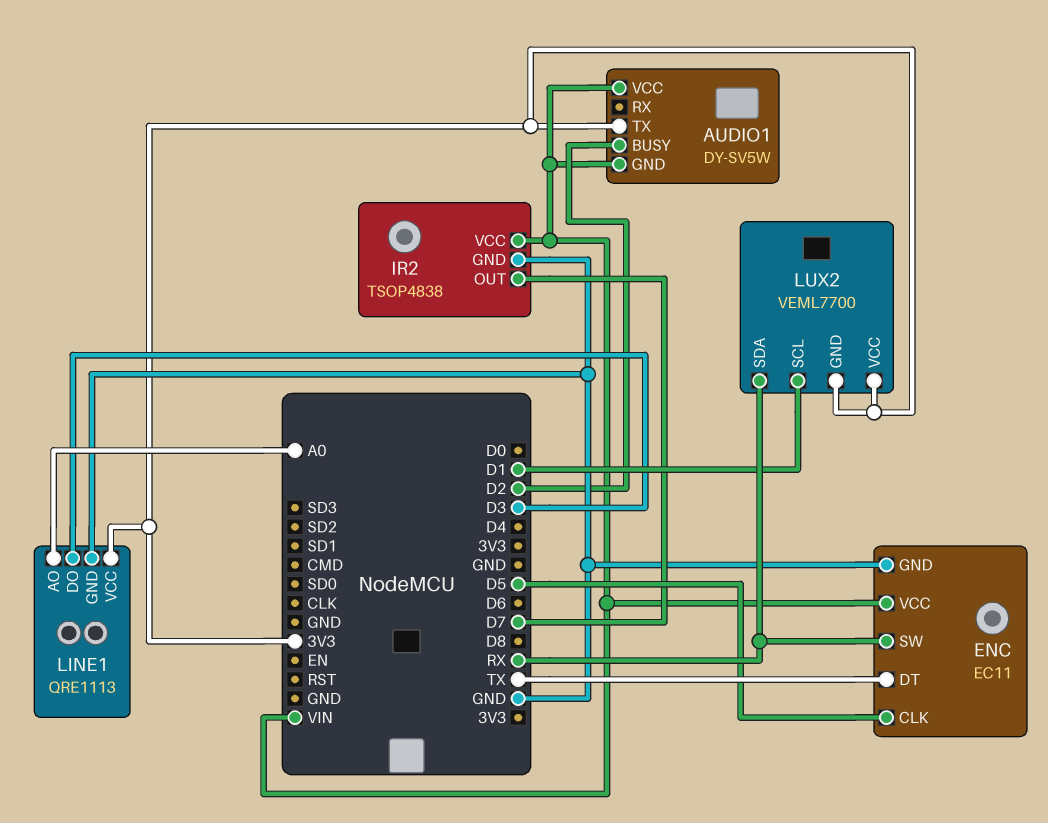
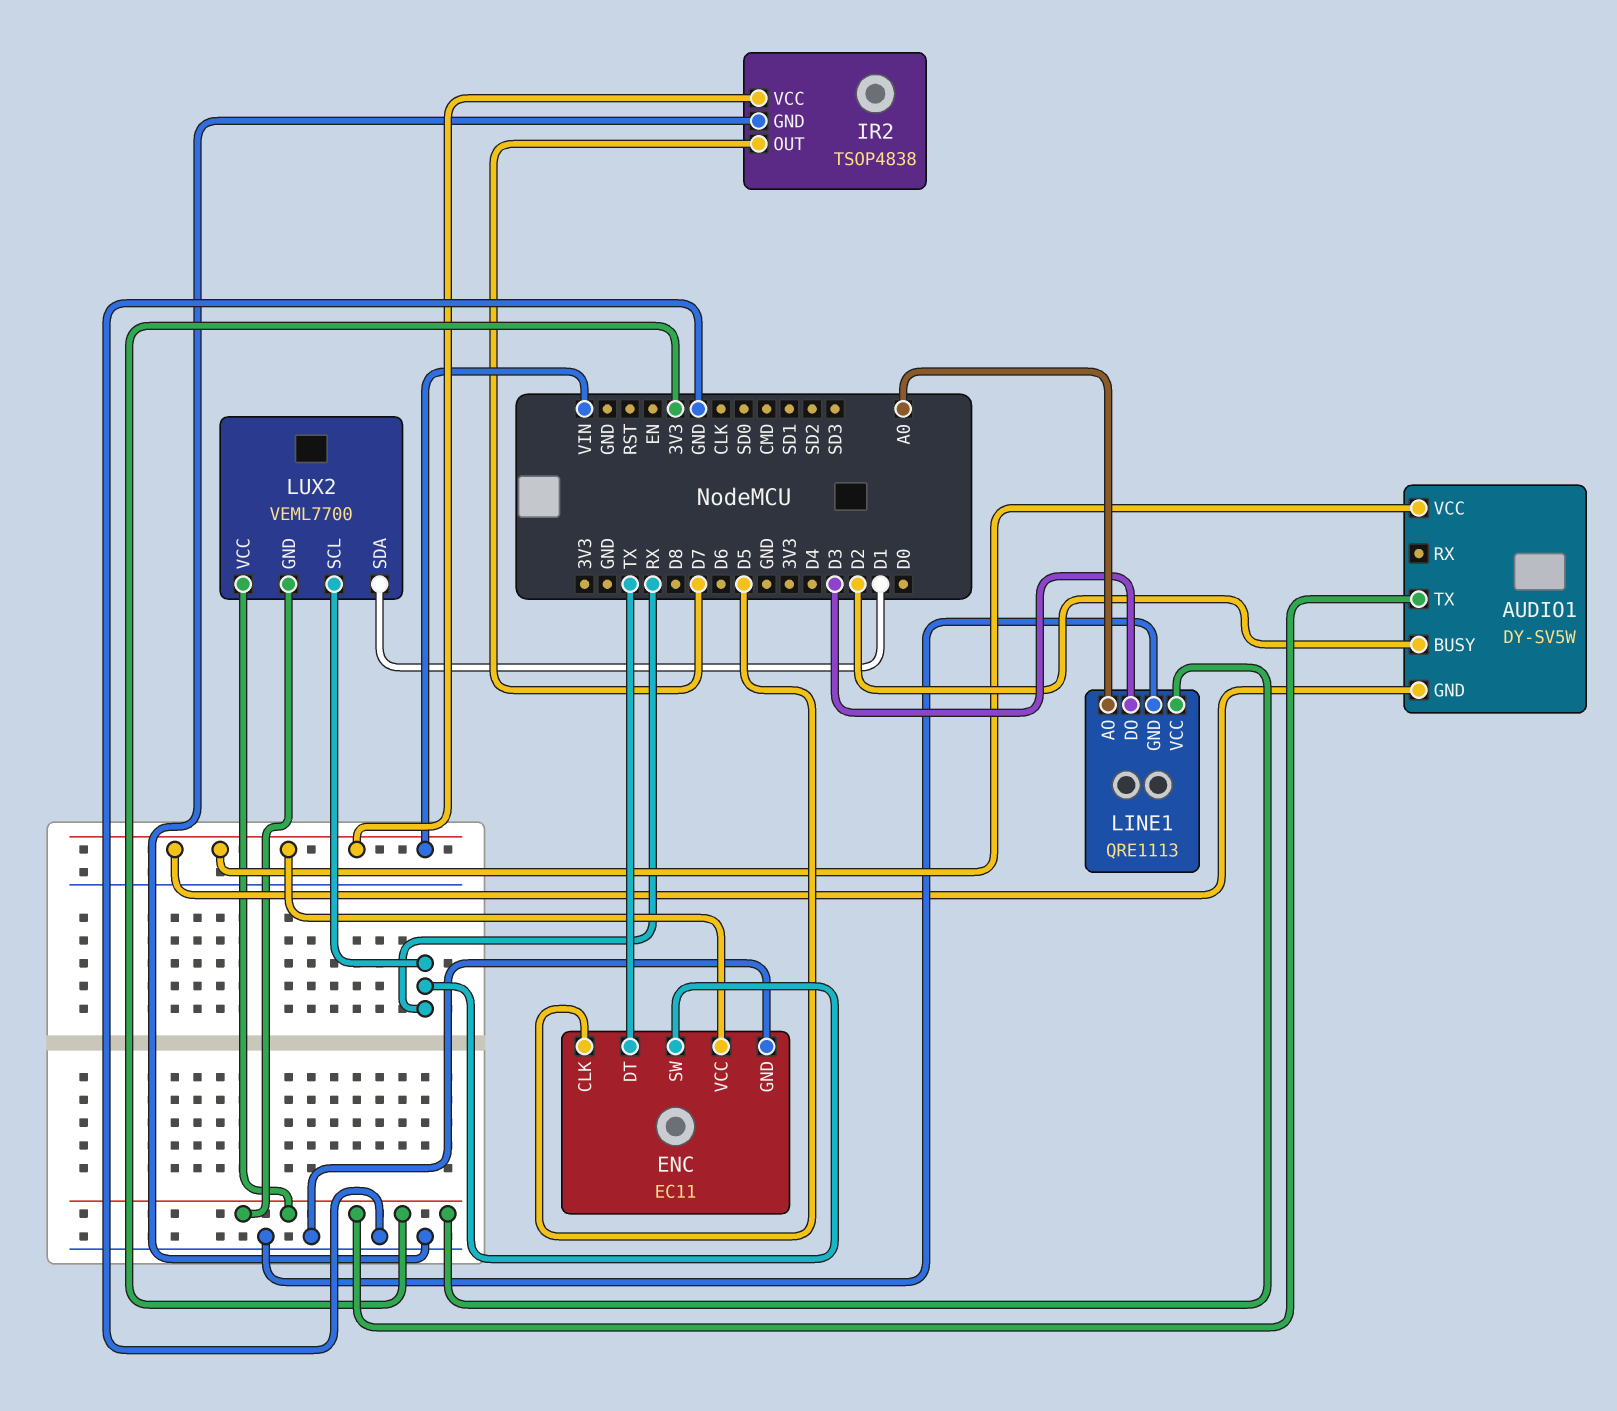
LUX2 pin SCL: D1 -> RX
LUX2 pin SDA: RX -> D1

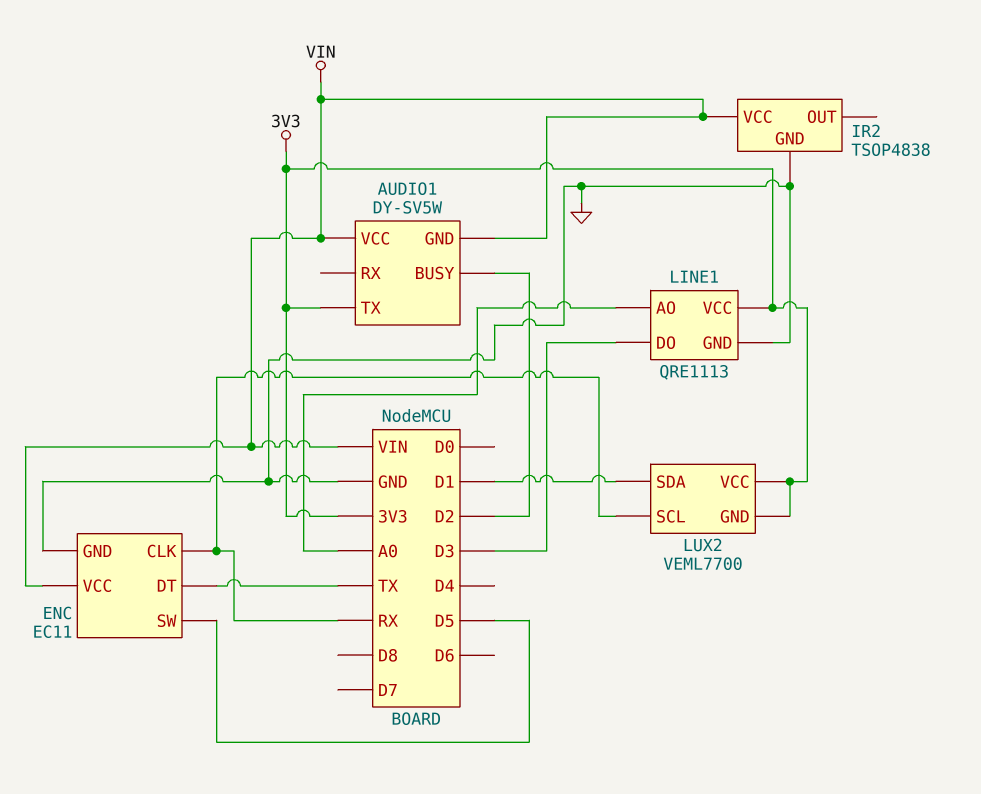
ENC pin CLK: D5 -> RX
ENC pin SW: RX -> D5
IR2 pin OUT: D7 -> none

